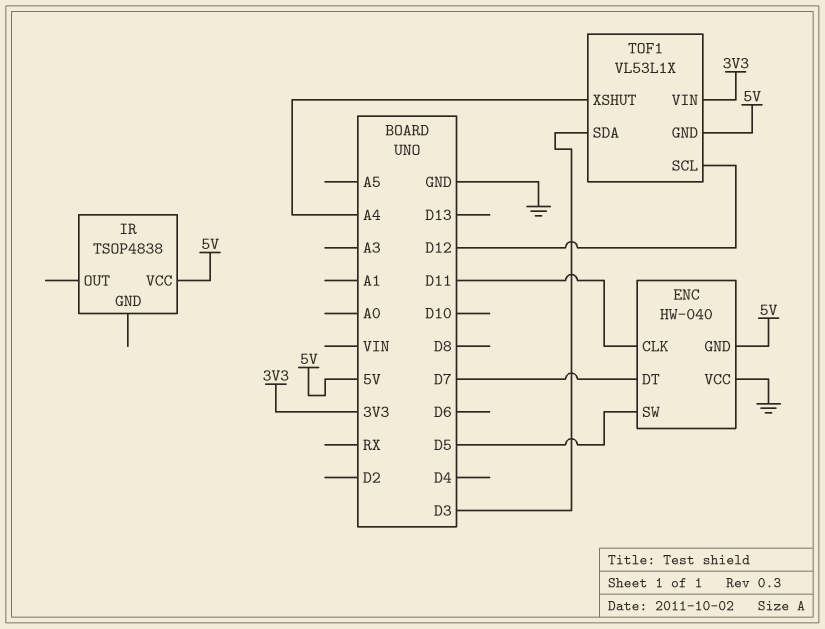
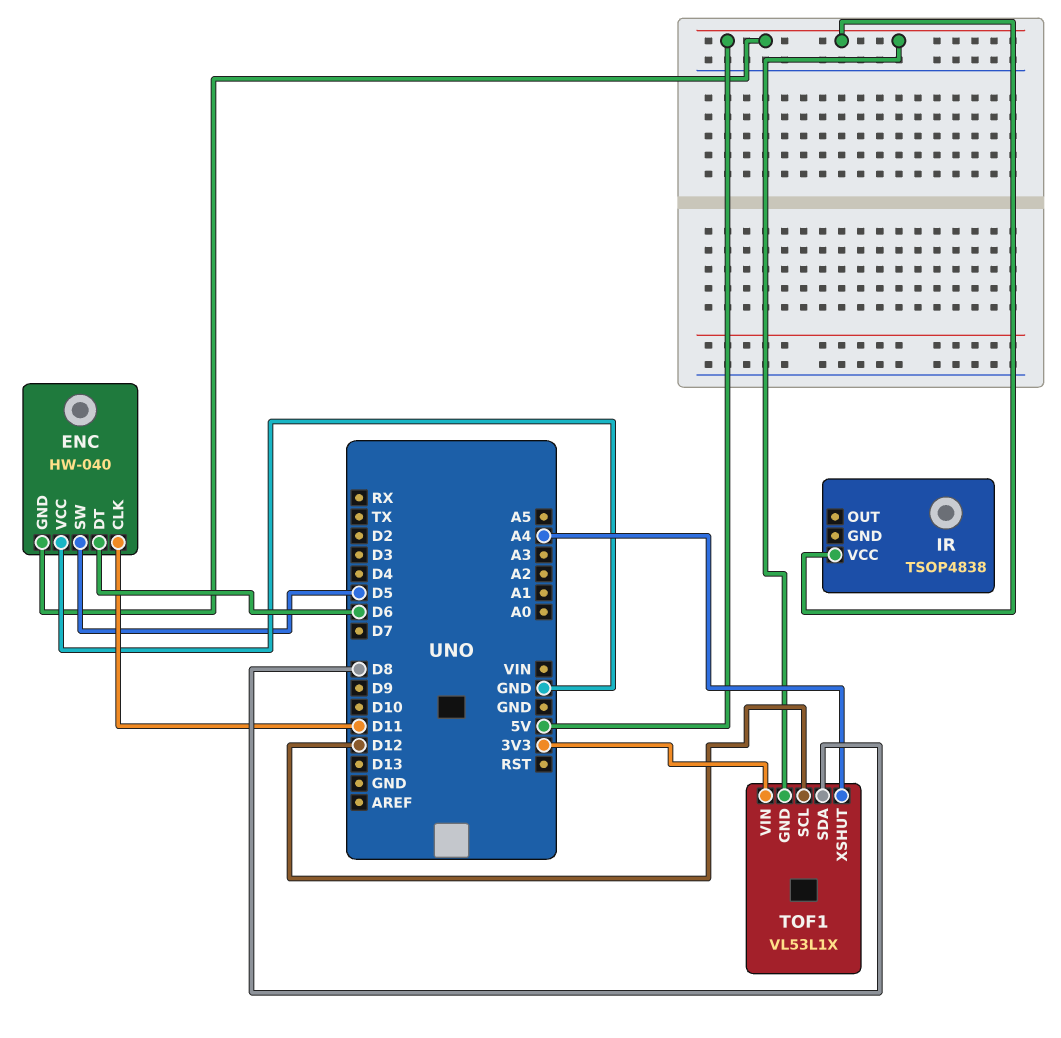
ENC pin DT: D7 -> D6
TOF1 pin SDA: D3 -> D8

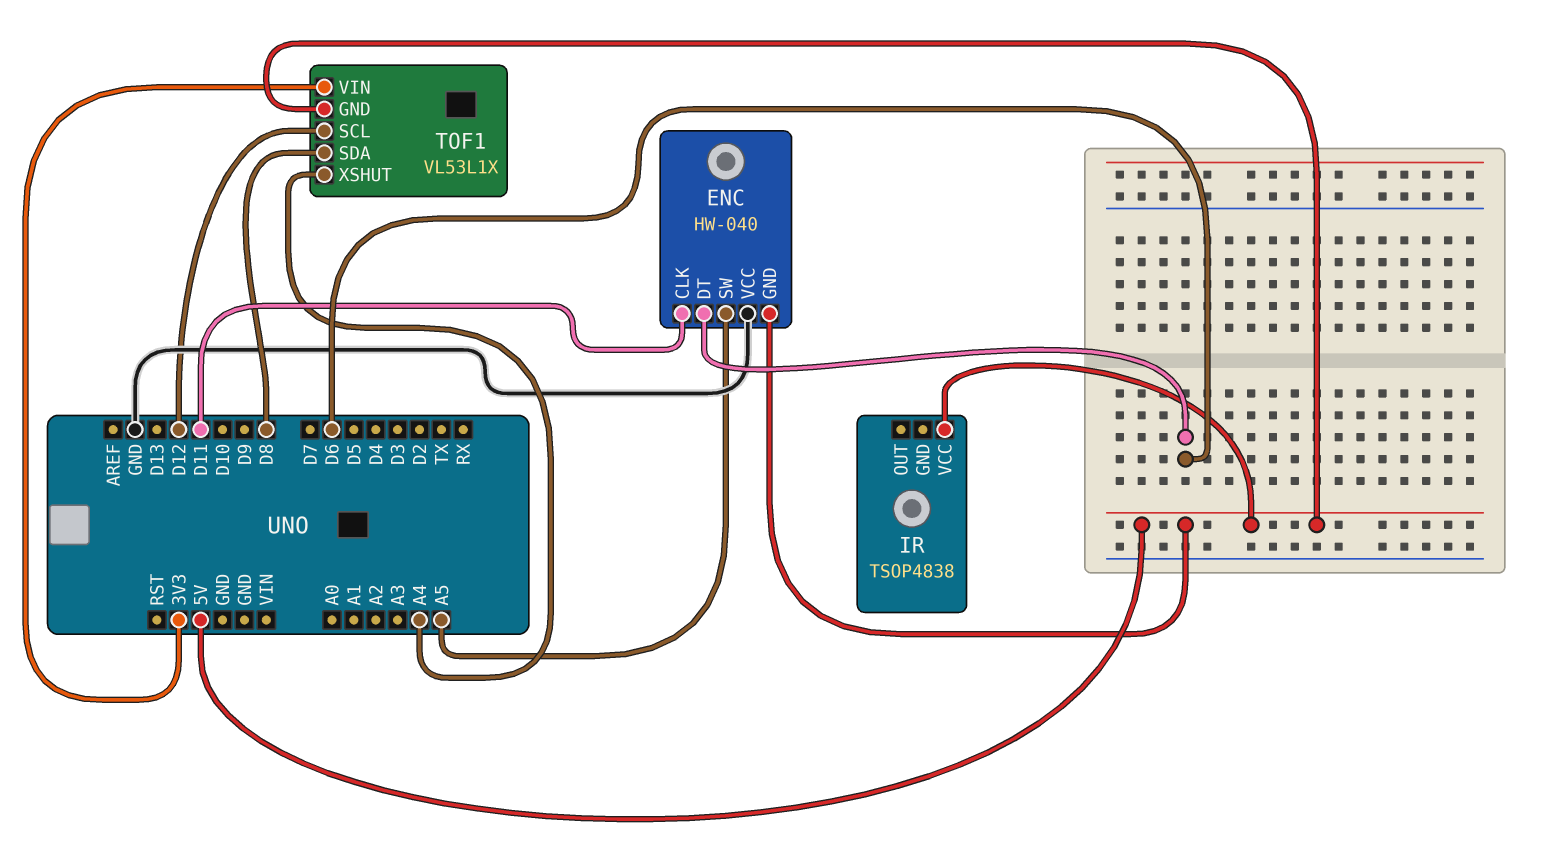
ENC pin SW: D5 -> A5

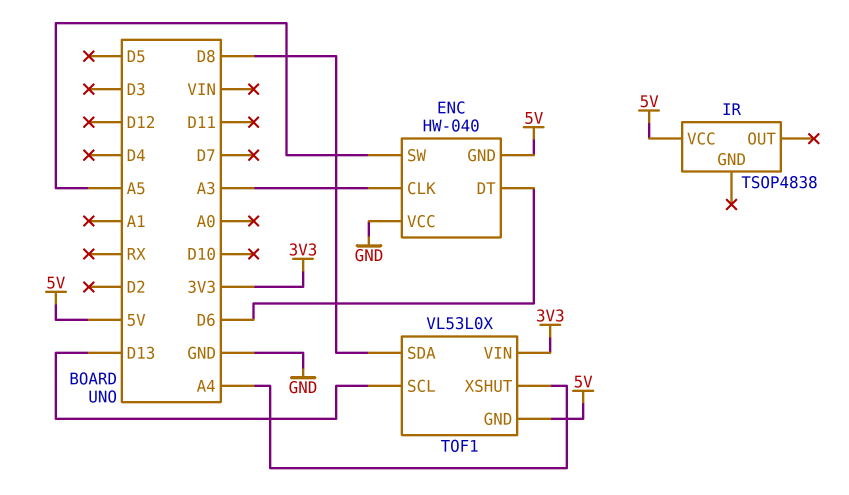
ENC pin CLK: D11 -> A3
TOF1: VL53L1X -> VL53L0X
TOF1 pin SCL: D12 -> D13

